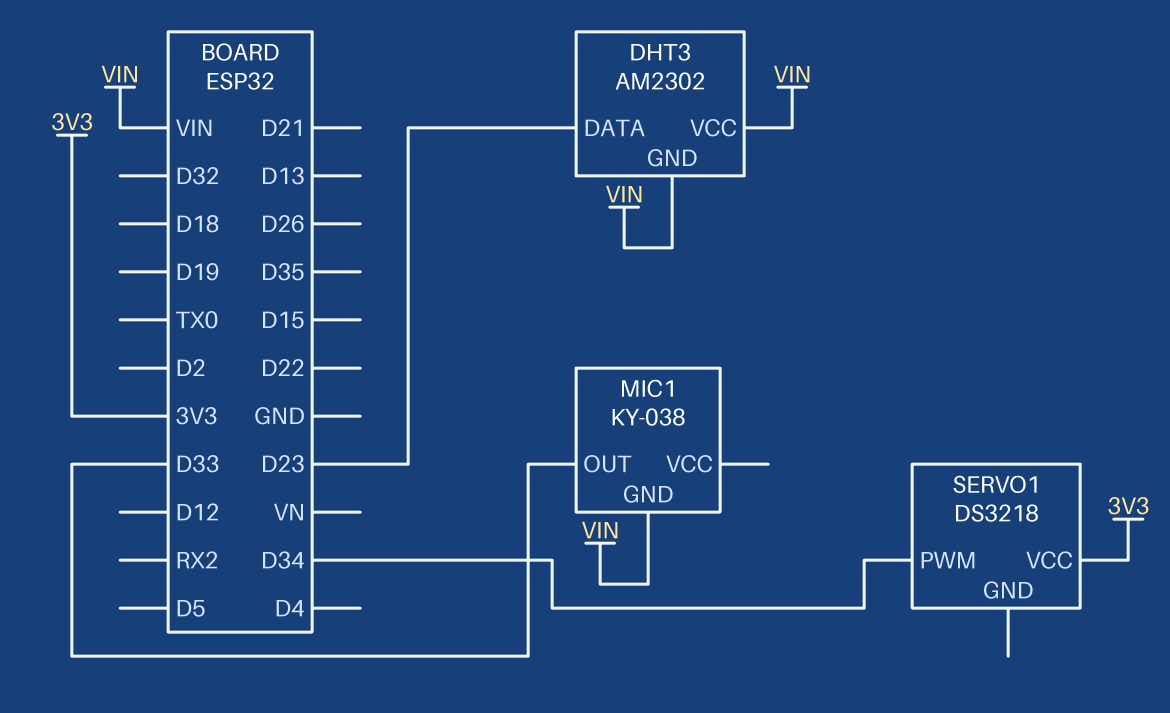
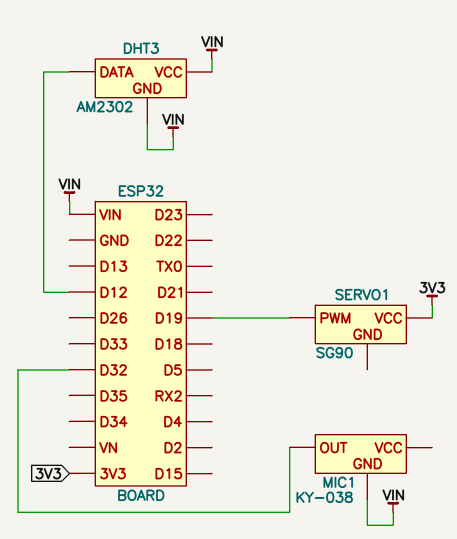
DHT3 pin DATA: D23 -> D12
MIC1 pin OUT: D33 -> D32
SERVO1: DS3218 -> SG90
SERVO1 pin PWM: D34 -> D19

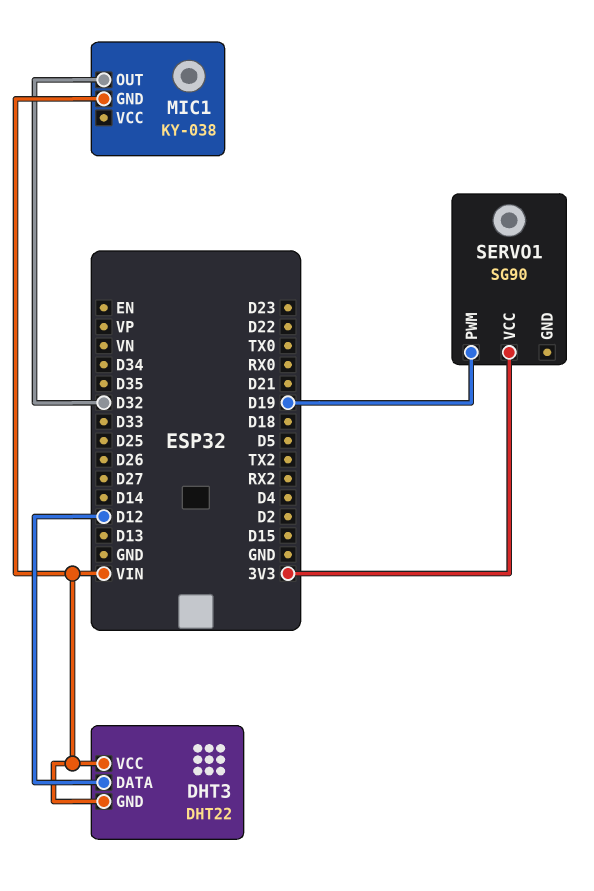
DHT3: AM2302 -> DHT22

